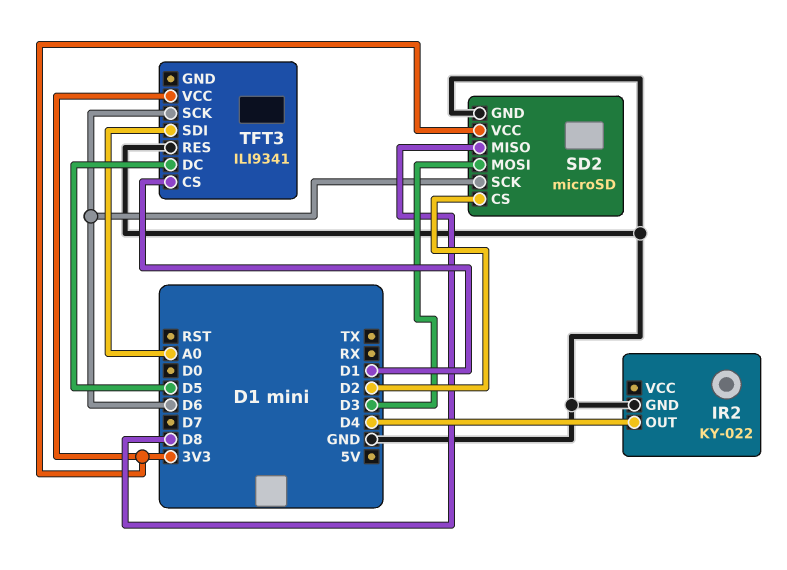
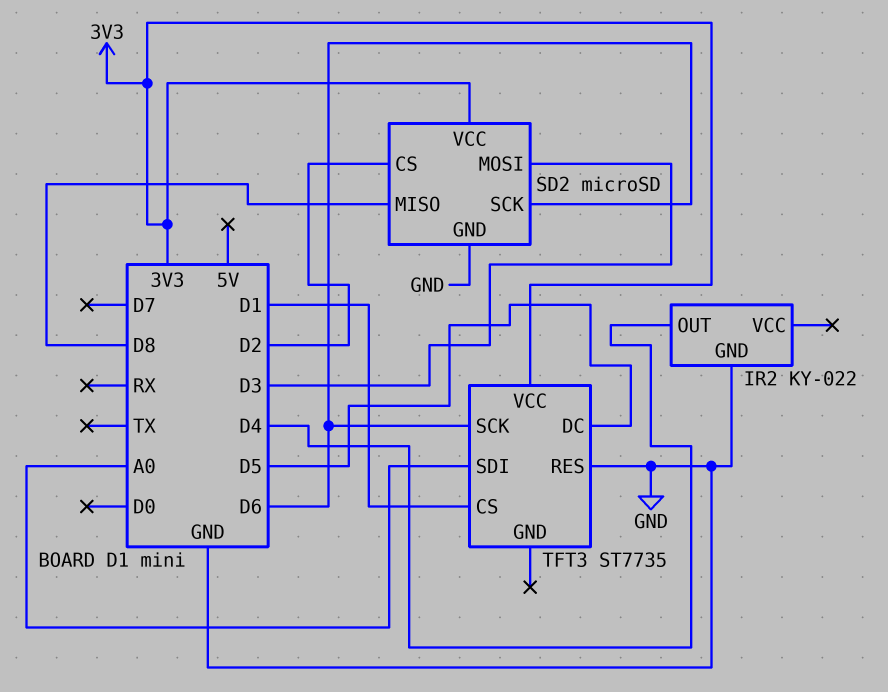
TFT3: ILI9341 -> ST7735

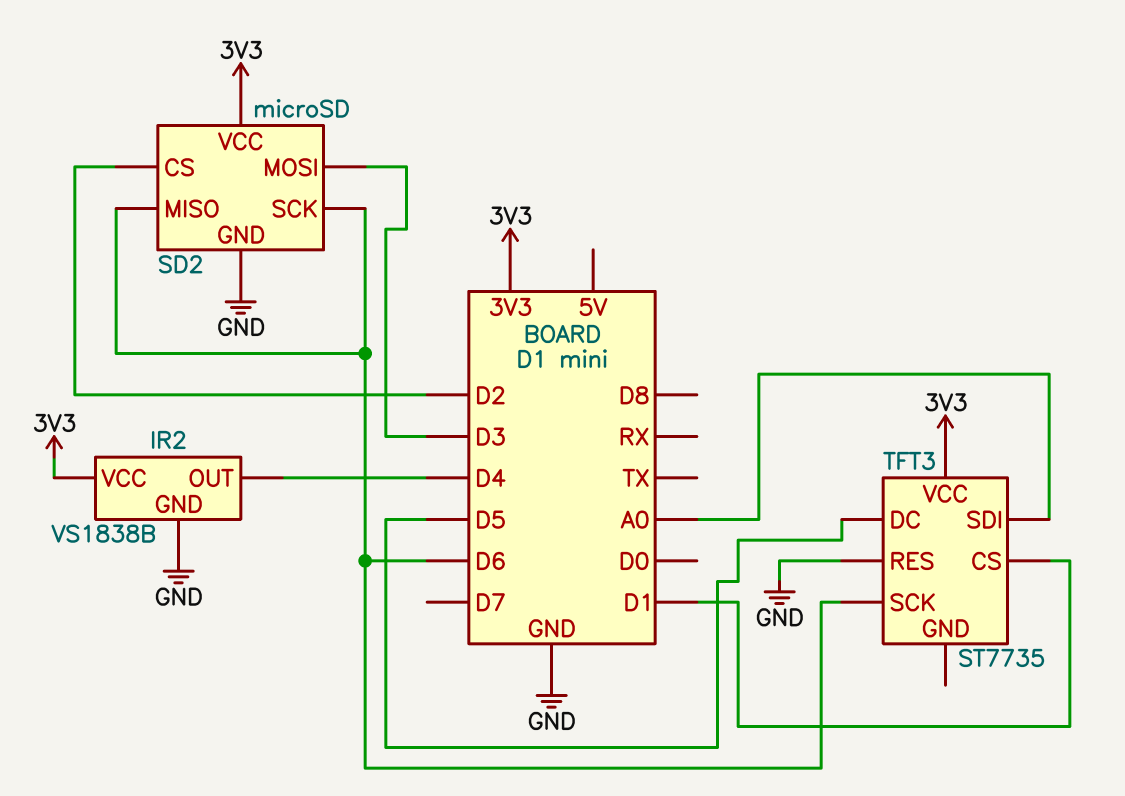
IR2: KY-022 -> VS1838B
IR2 pin VCC: none -> 3V3
SD2 pin MISO: D8 -> D6

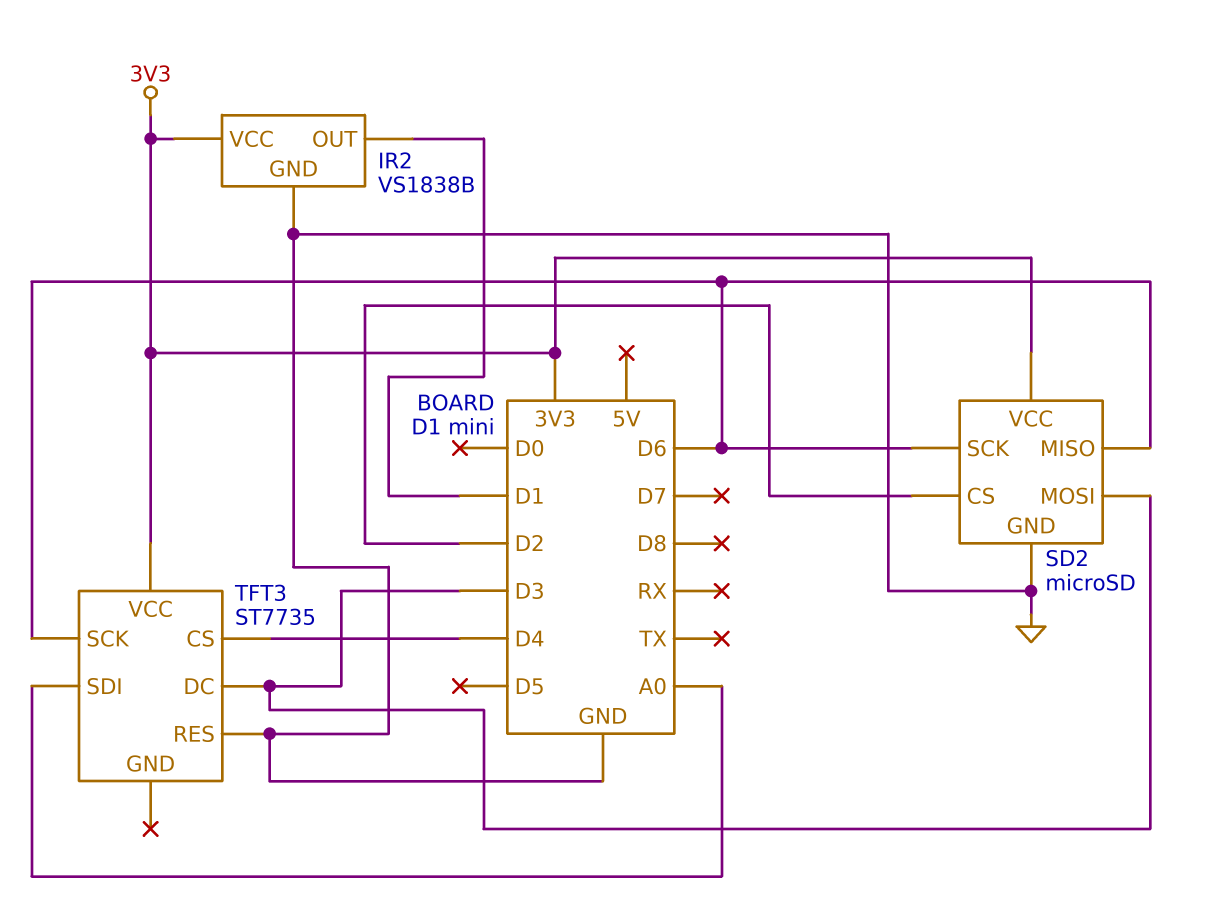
IR2 pin OUT: D4 -> D1
TFT3 pin CS: D1 -> D4
TFT3 pin DC: D5 -> D3

